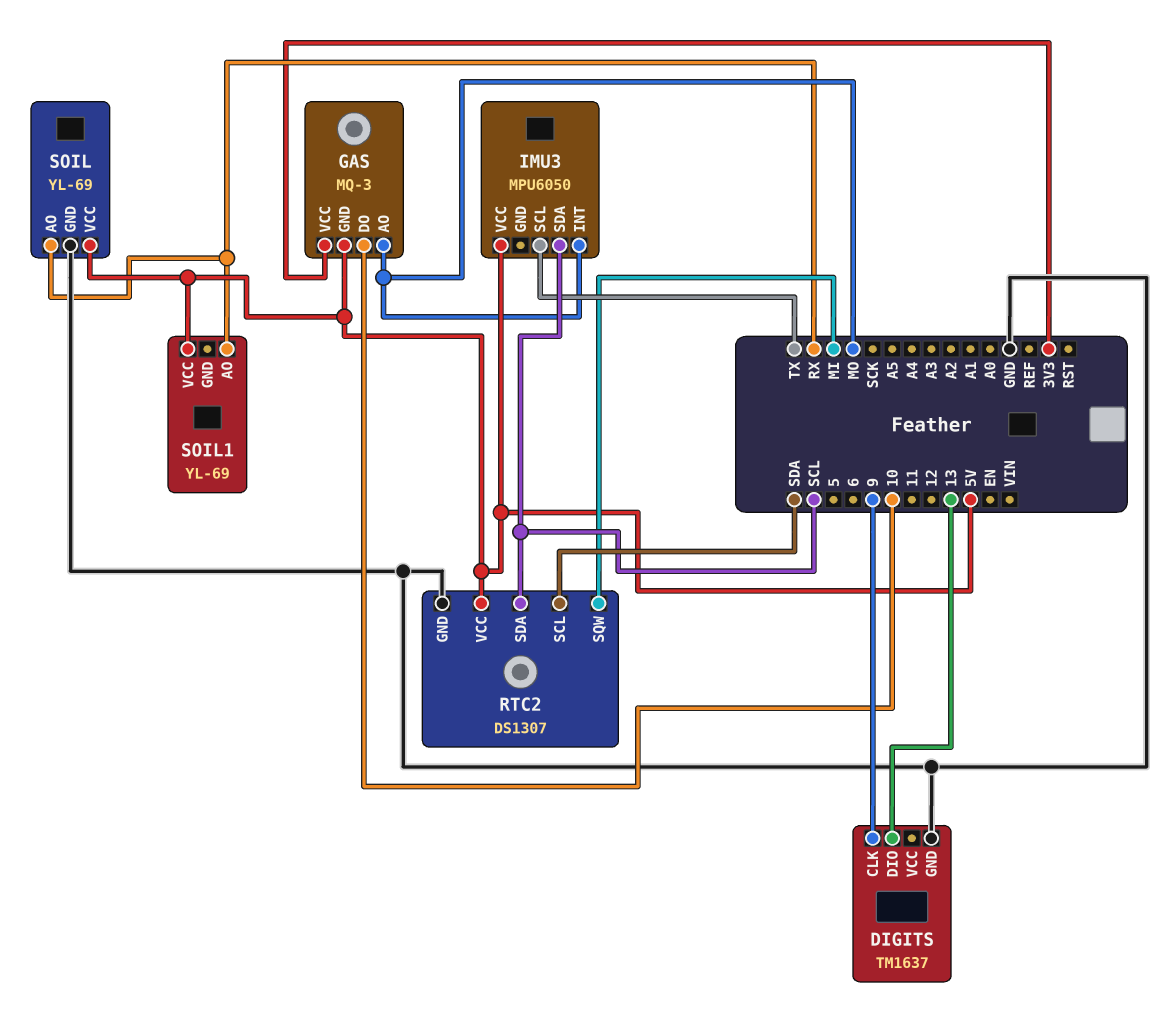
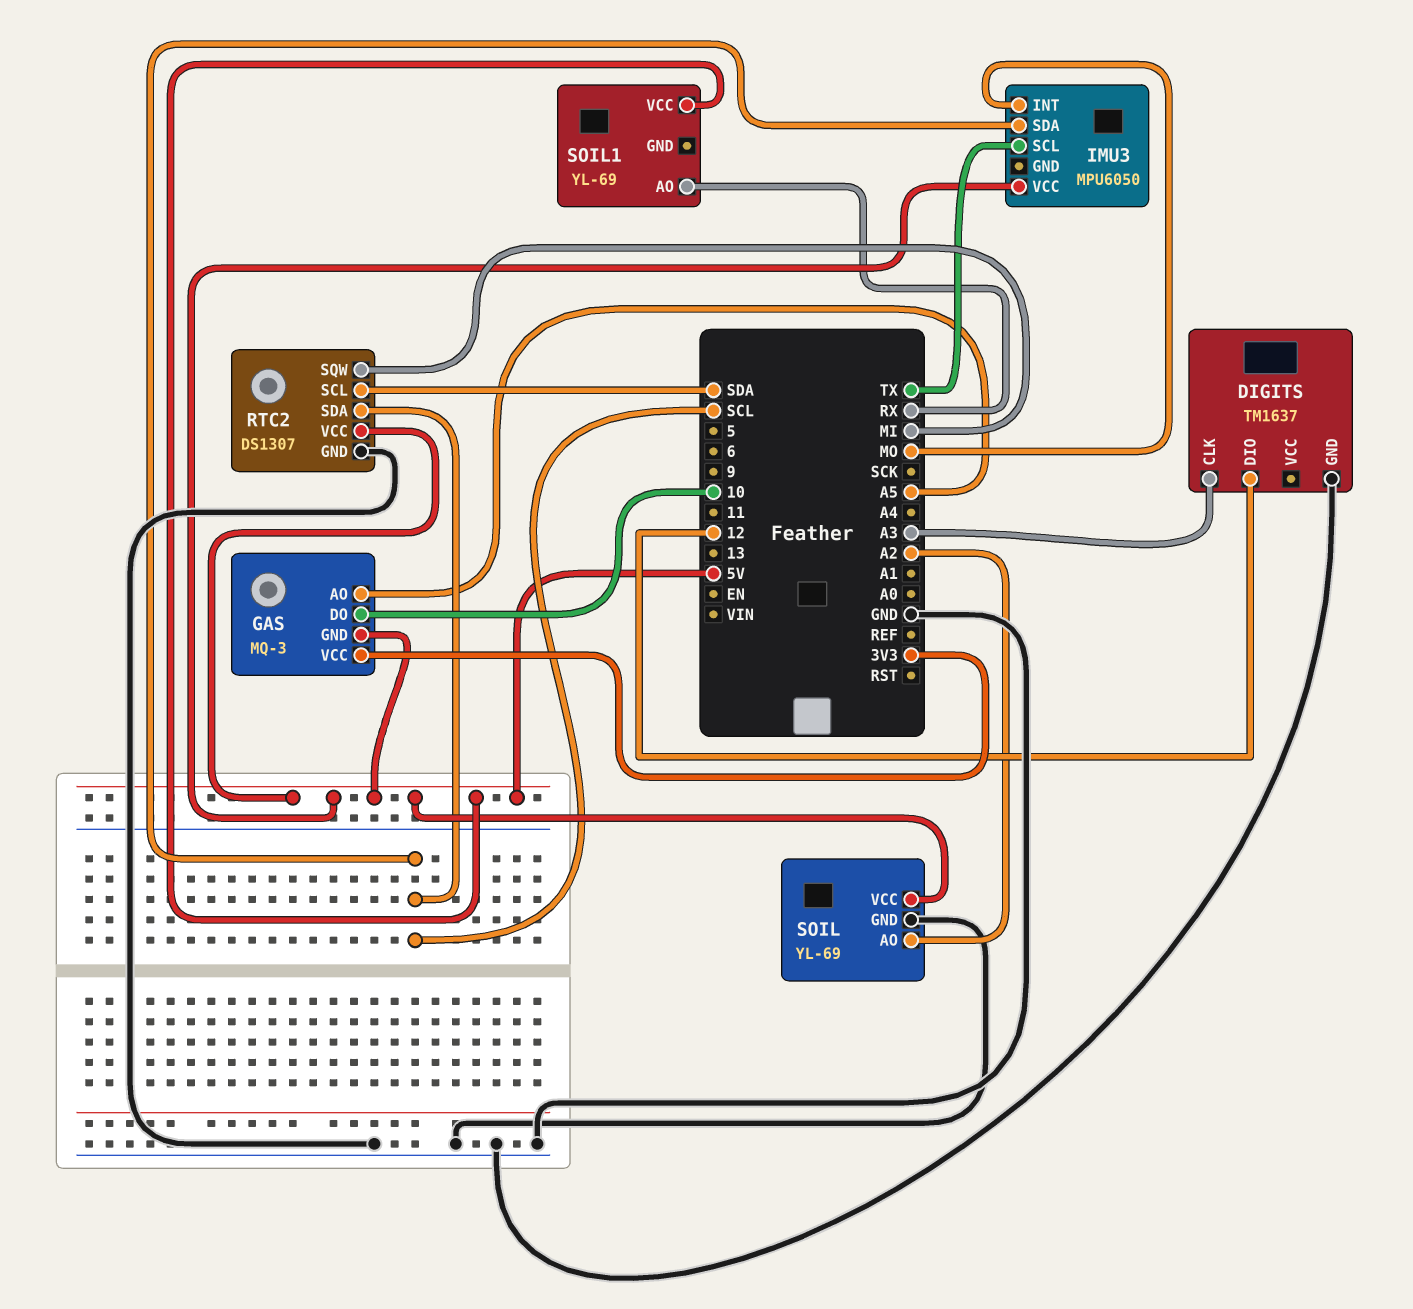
DIGITS pin CLK: 9 -> A3
DIGITS pin DIO: 13 -> 12
GAS pin AO: MO -> A5
SOIL pin AO: RX -> A2

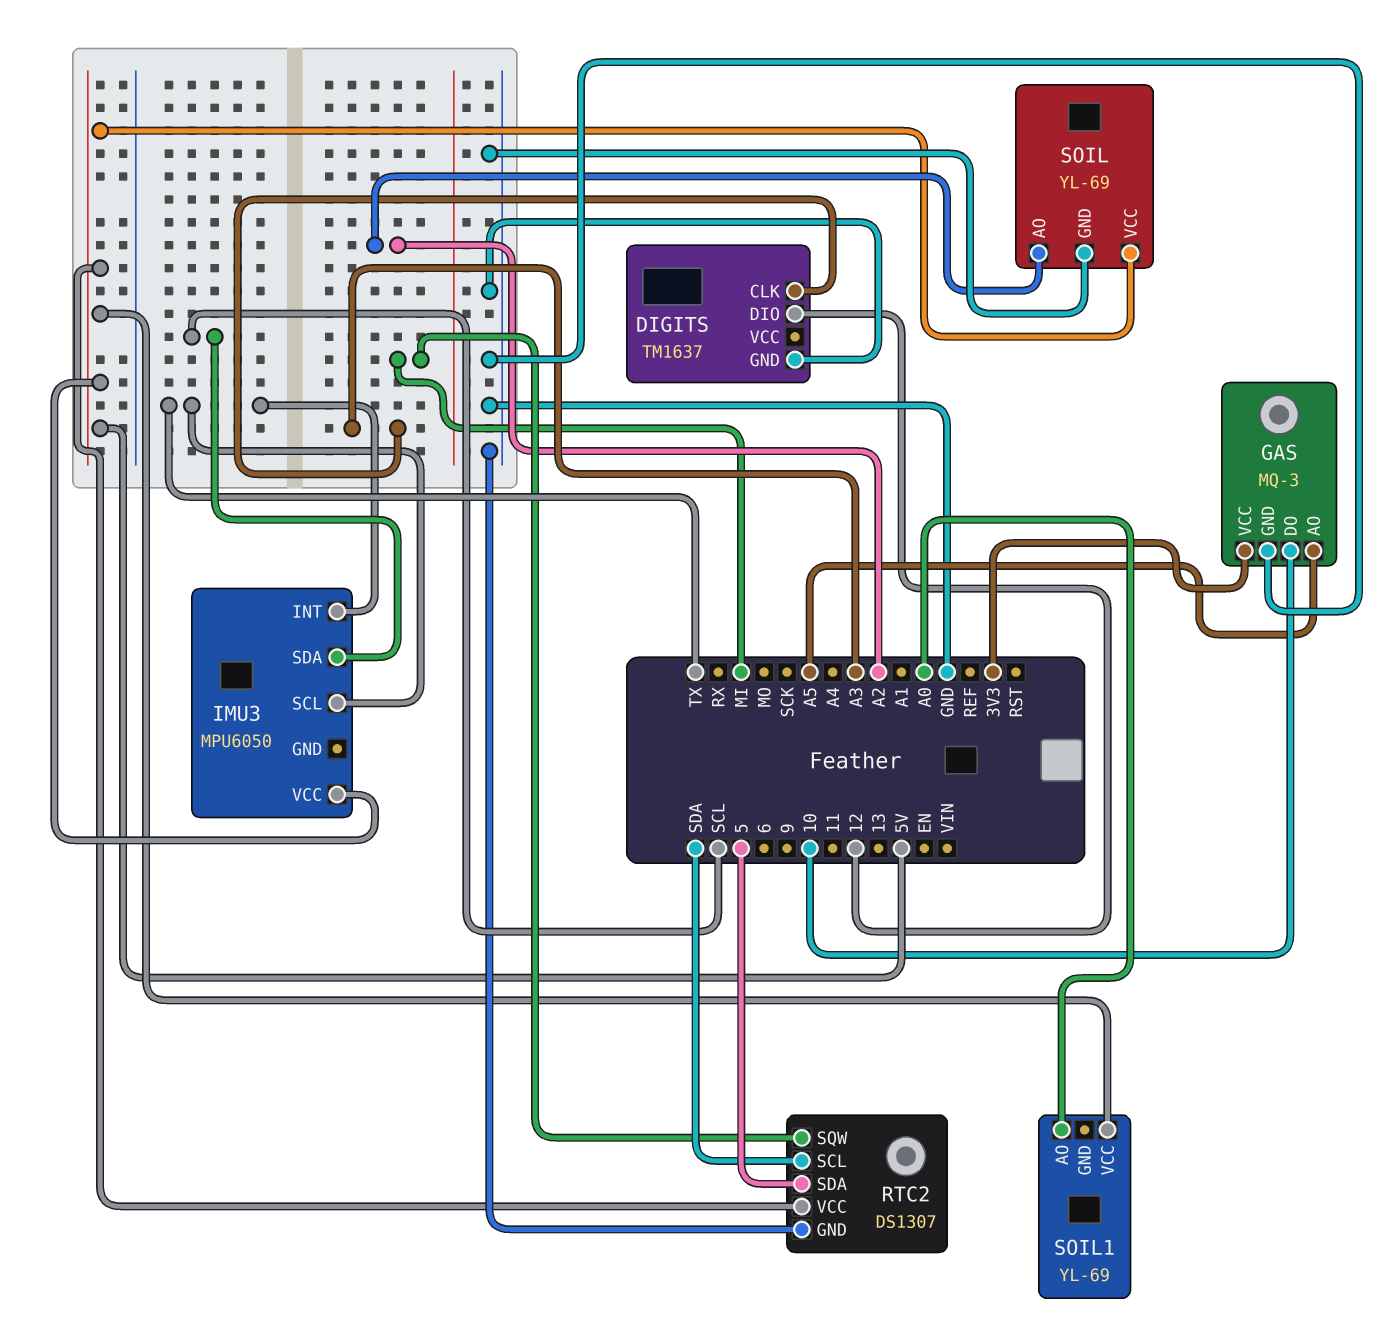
GAS pin GND: 5V -> GND
IMU3 pin INT: MO -> TX
RTC2 pin SDA: SCL -> 5
SOIL1 pin AO: RX -> A0

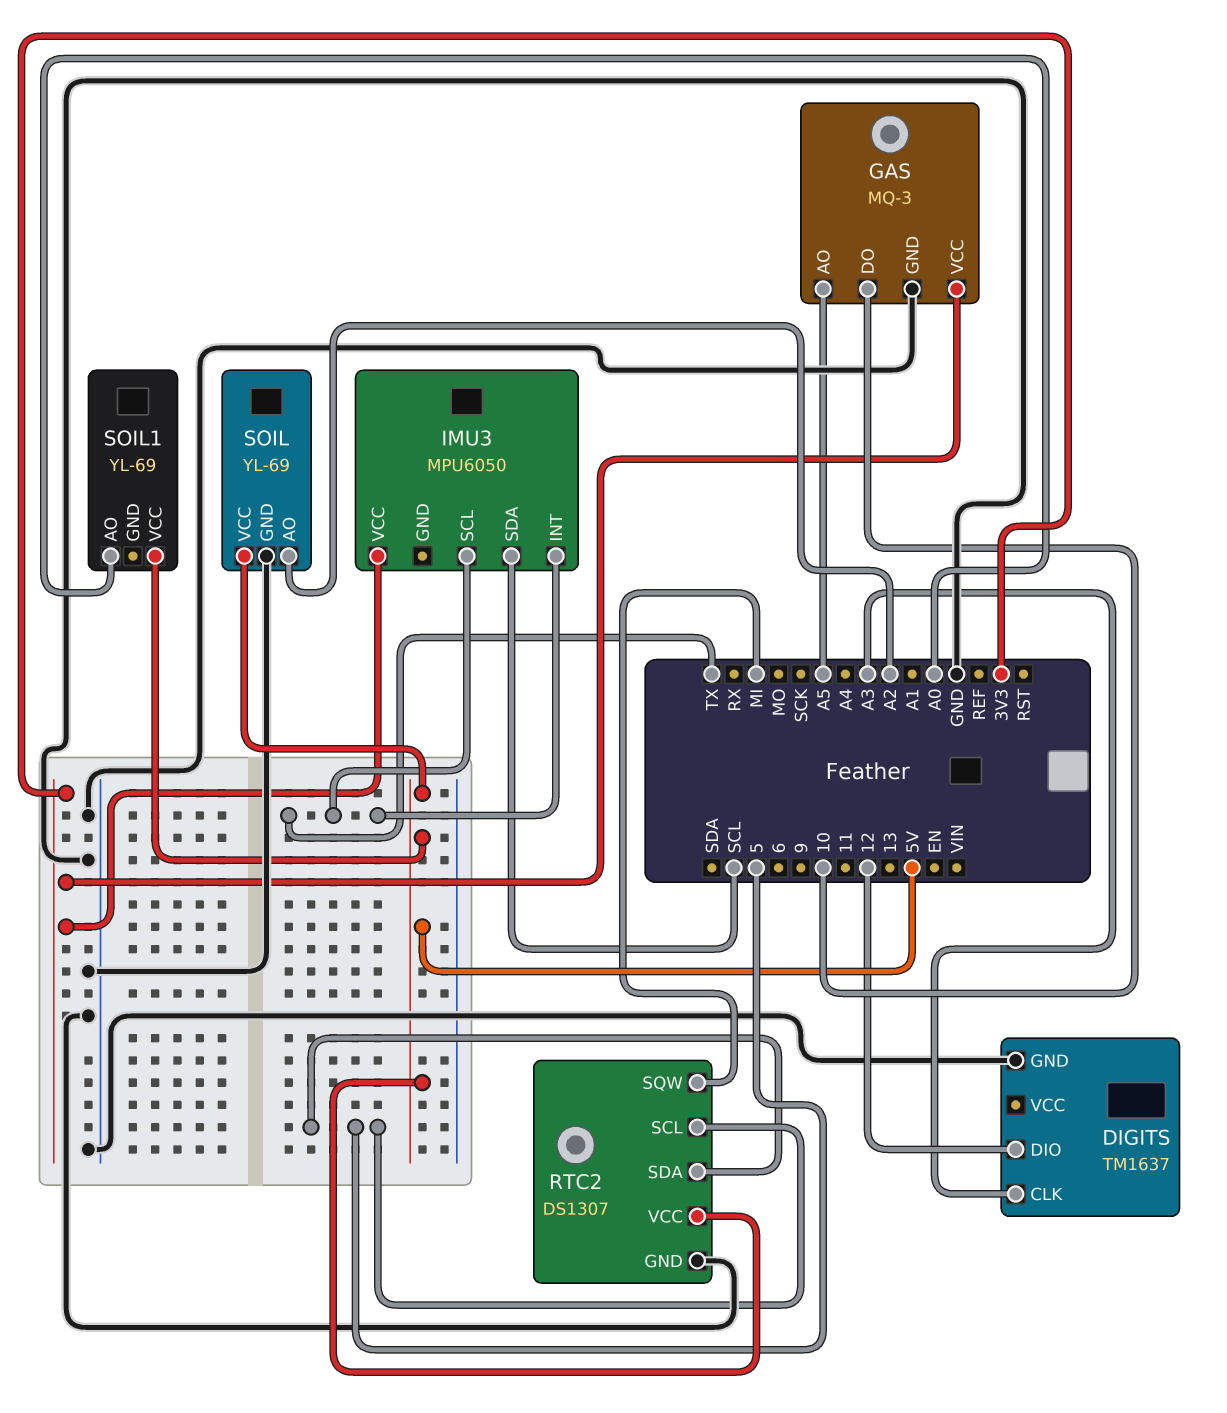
IMU3 pin VCC: 5V -> 3V3
RTC2 pin SCL: SDA -> 5

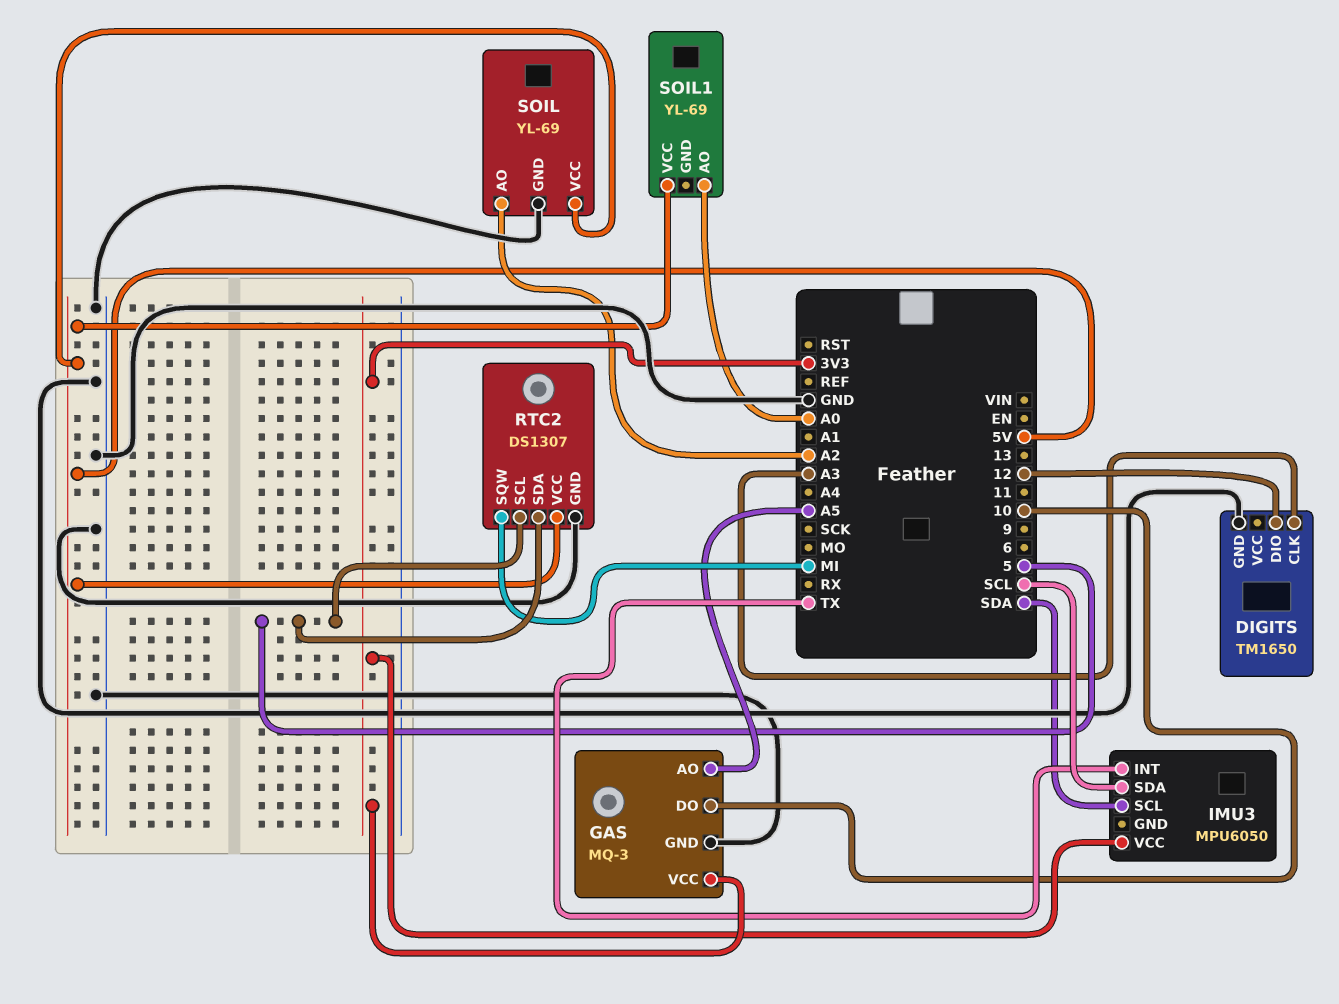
DIGITS: TM1637 -> TM1650
IMU3 pin SCL: TX -> SDA

